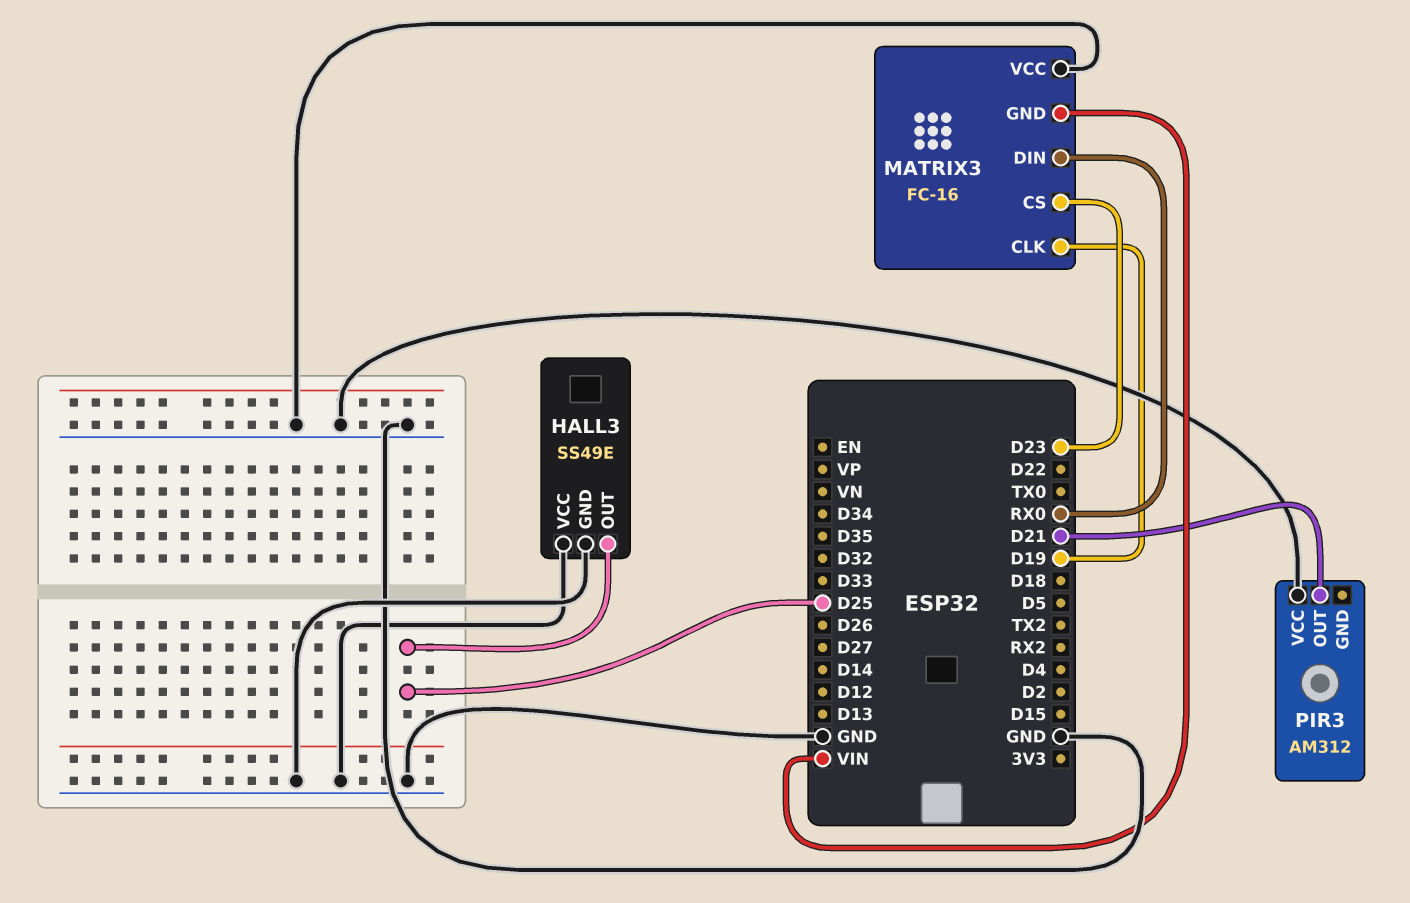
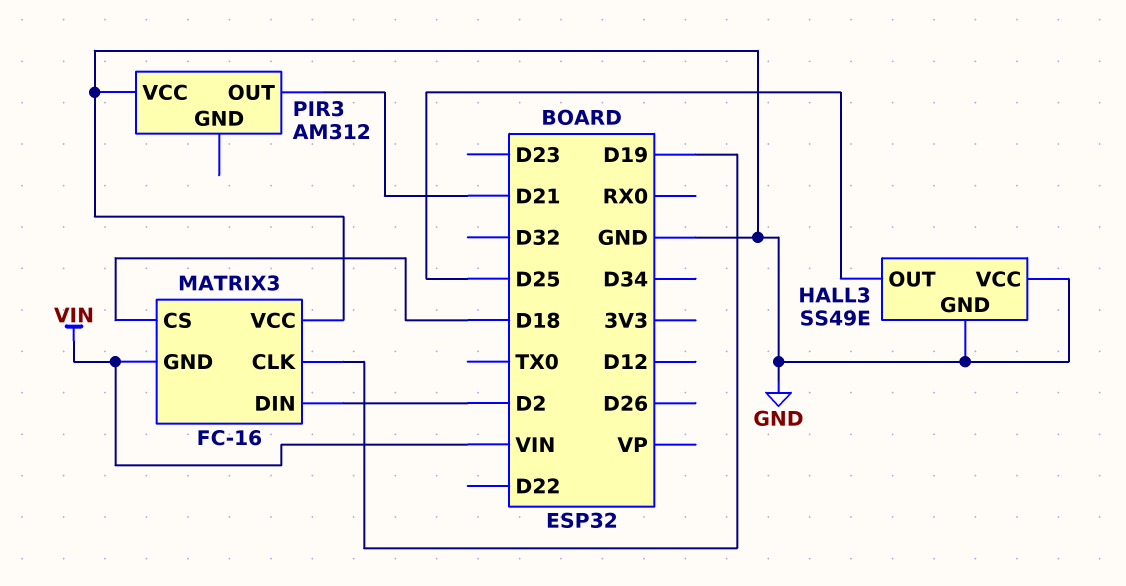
MATRIX3 pin CS: D23 -> D18
MATRIX3 pin DIN: RX0 -> D2

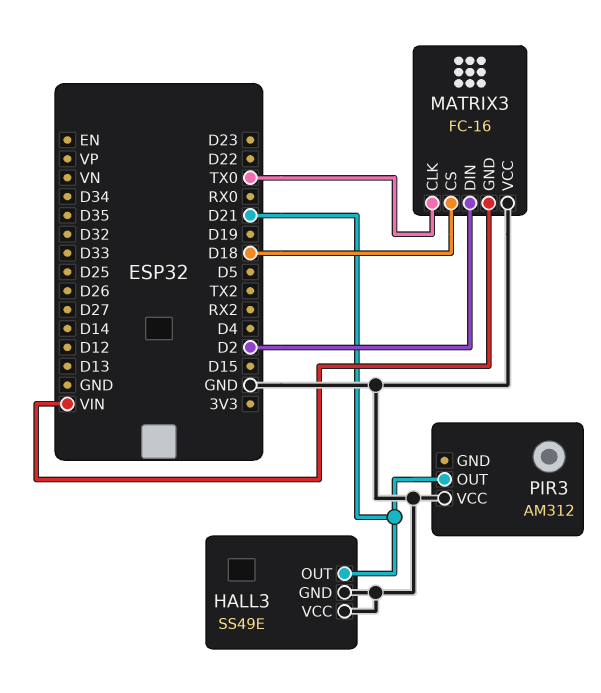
HALL3 pin OUT: D25 -> D21
MATRIX3 pin CLK: D19 -> TX0

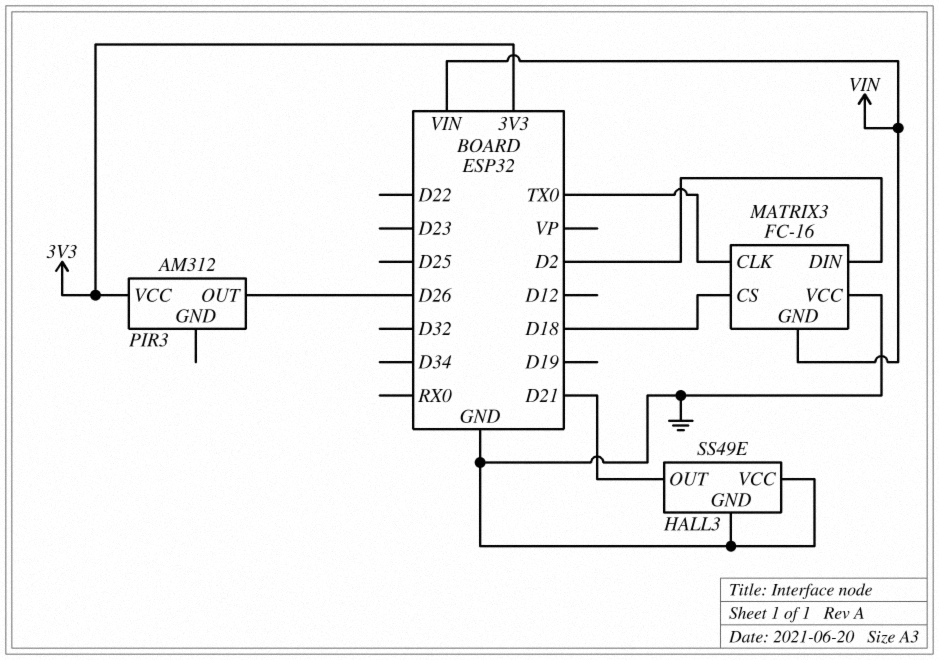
PIR3 pin OUT: D21 -> D26
PIR3 pin VCC: GND -> 3V3

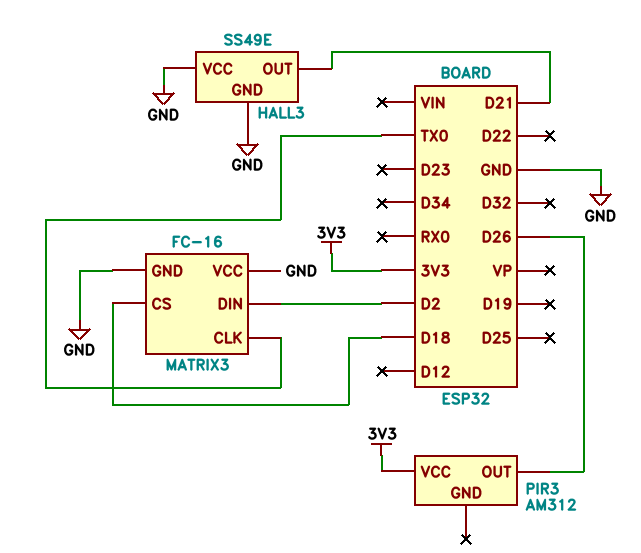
MATRIX3 pin GND: VIN -> GND

